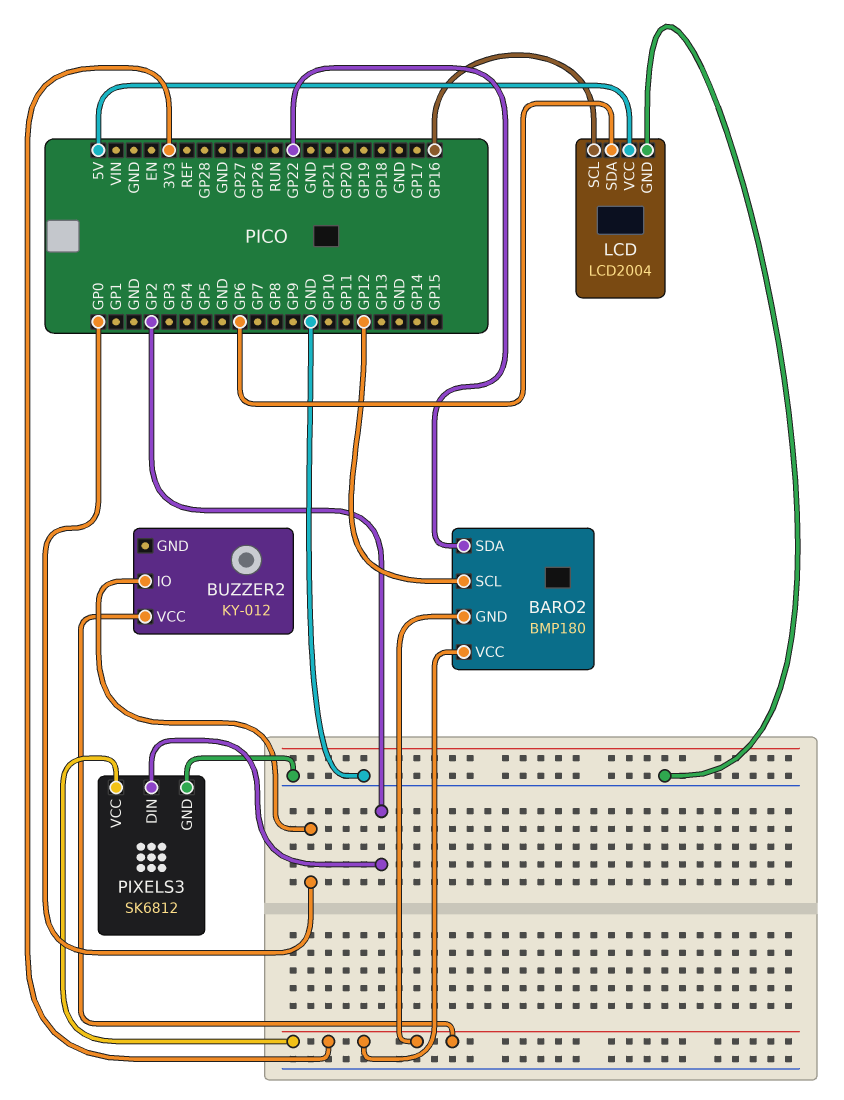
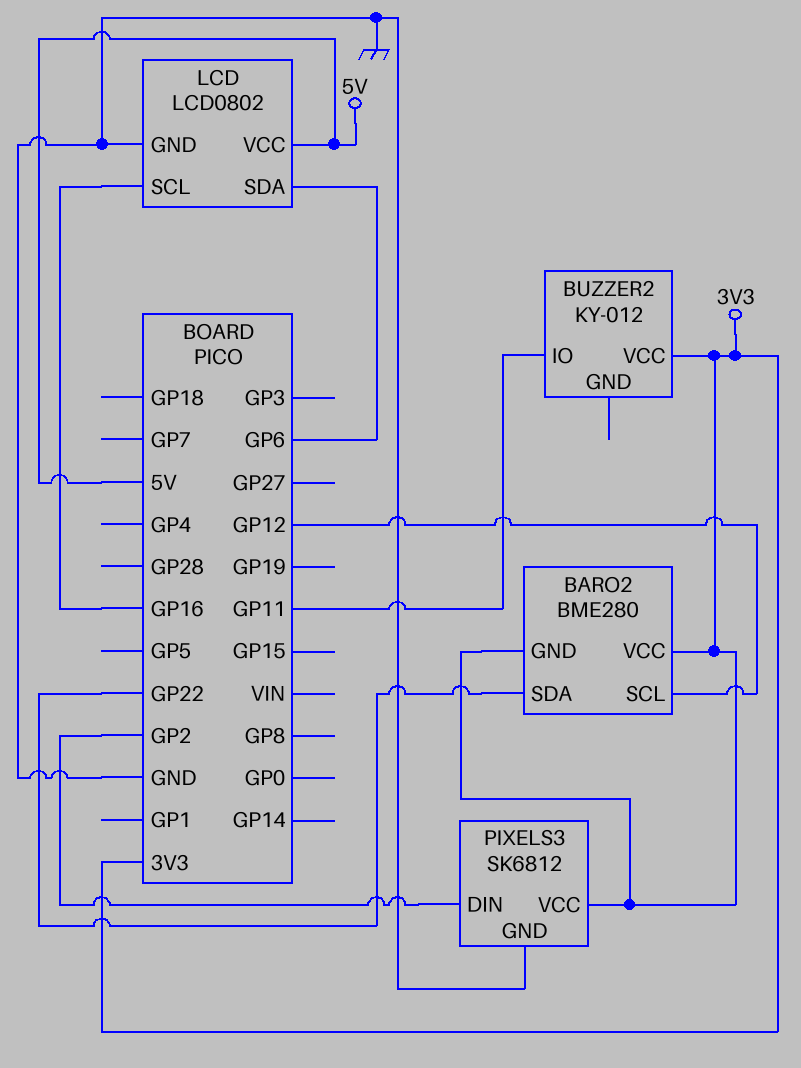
BARO2: BMP180 -> BME280
BUZZER2 pin IO: GP0 -> GP11
LCD: LCD2004 -> LCD0802

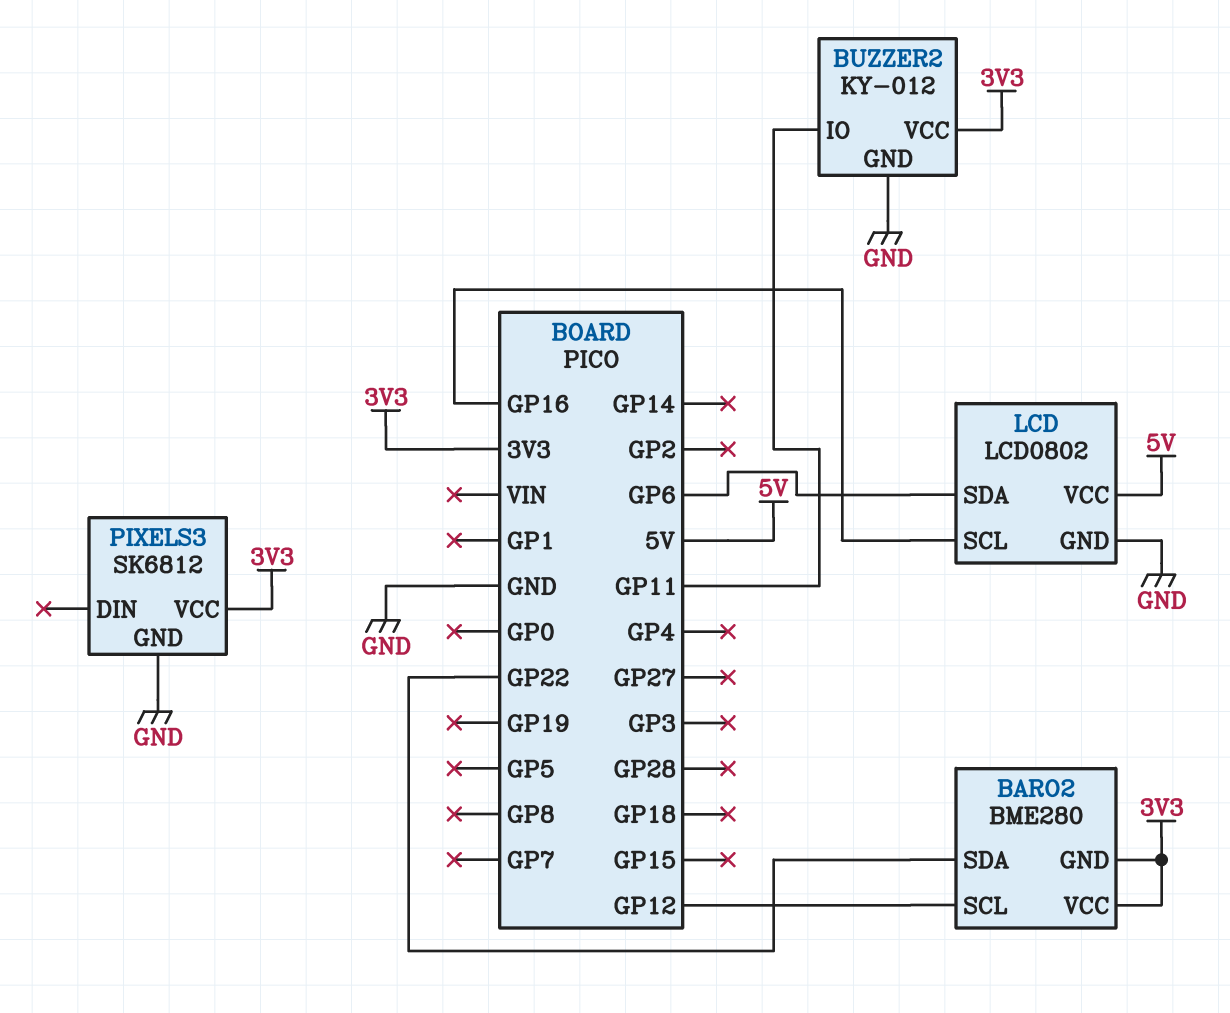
BUZZER2 pin GND: none -> GND
PIXELS3 pin DIN: GP2 -> none

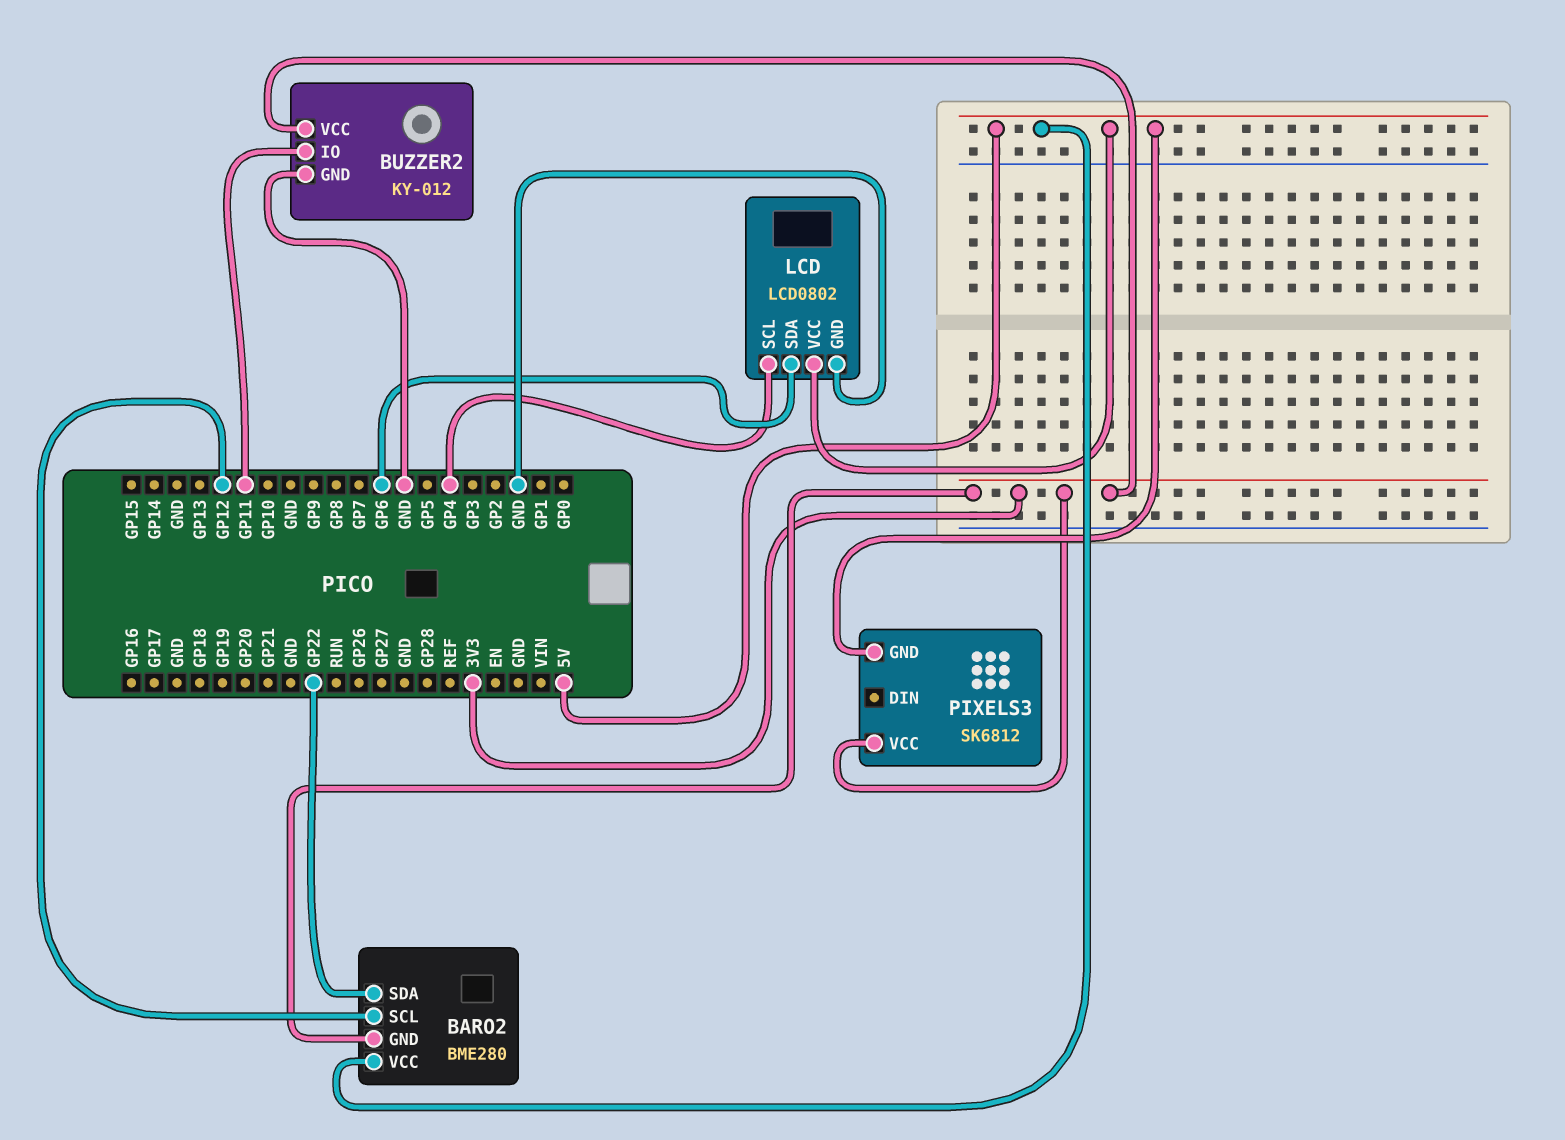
BARO2 pin VCC: 3V3 -> 5V
LCD pin SCL: GP16 -> GP4
PIXELS3 pin GND: GND -> 5V

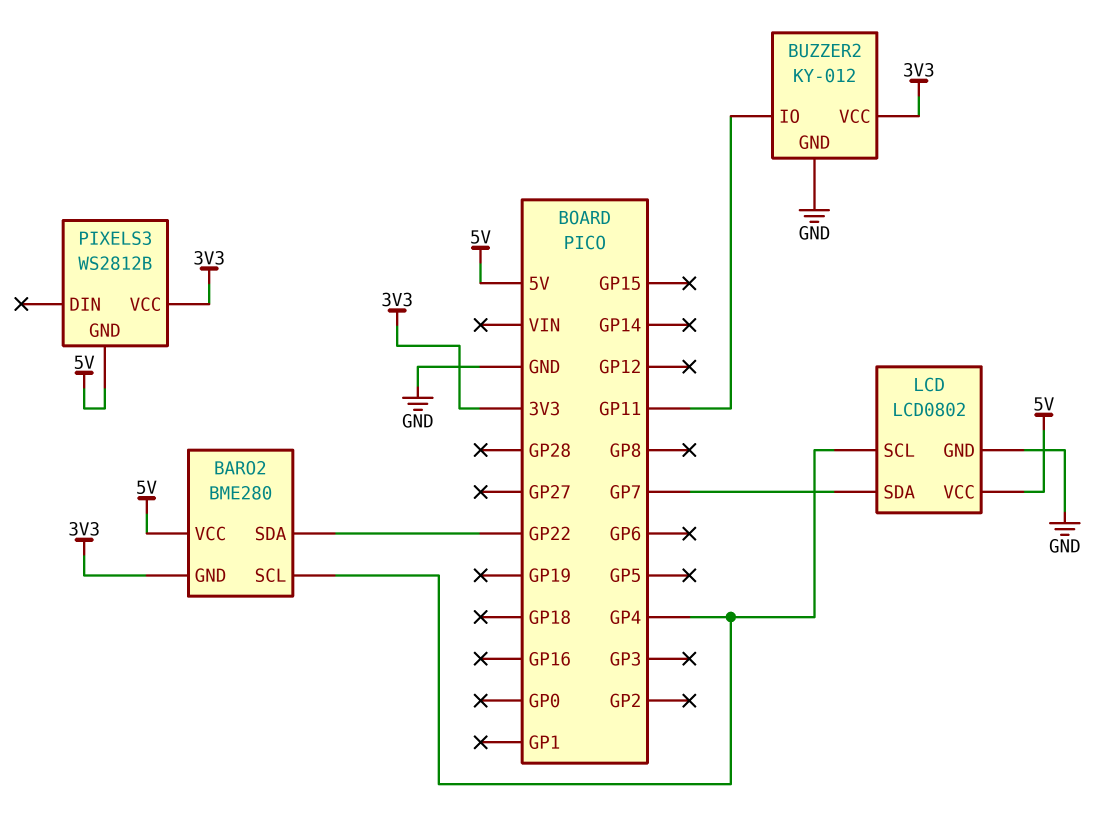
BARO2 pin SCL: GP12 -> GP4
LCD pin SDA: GP6 -> GP7
PIXELS3: SK6812 -> WS2812B

